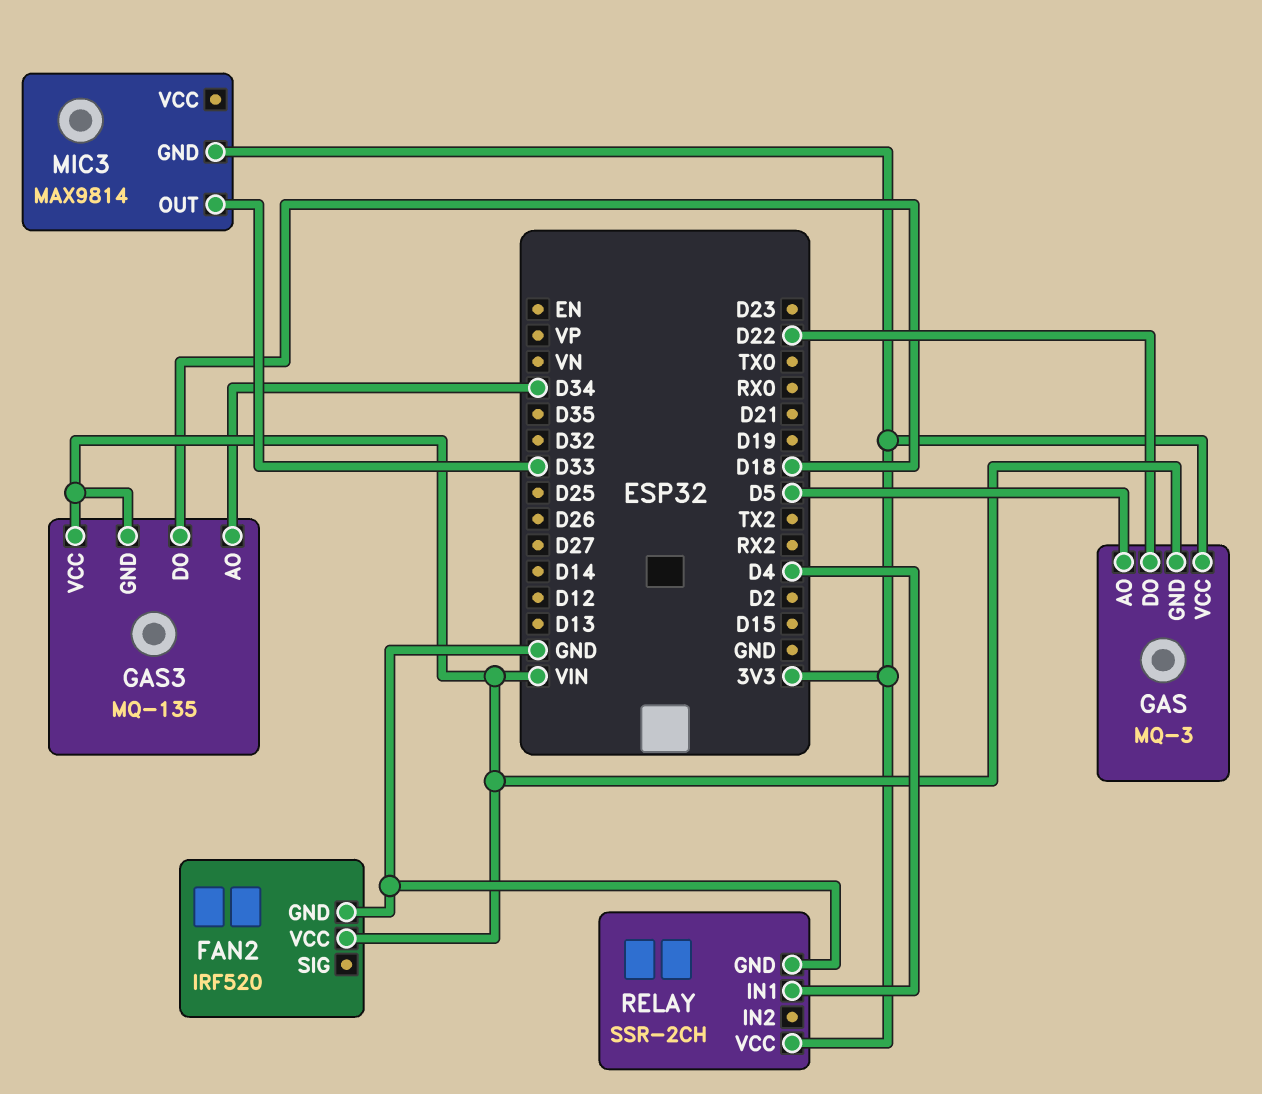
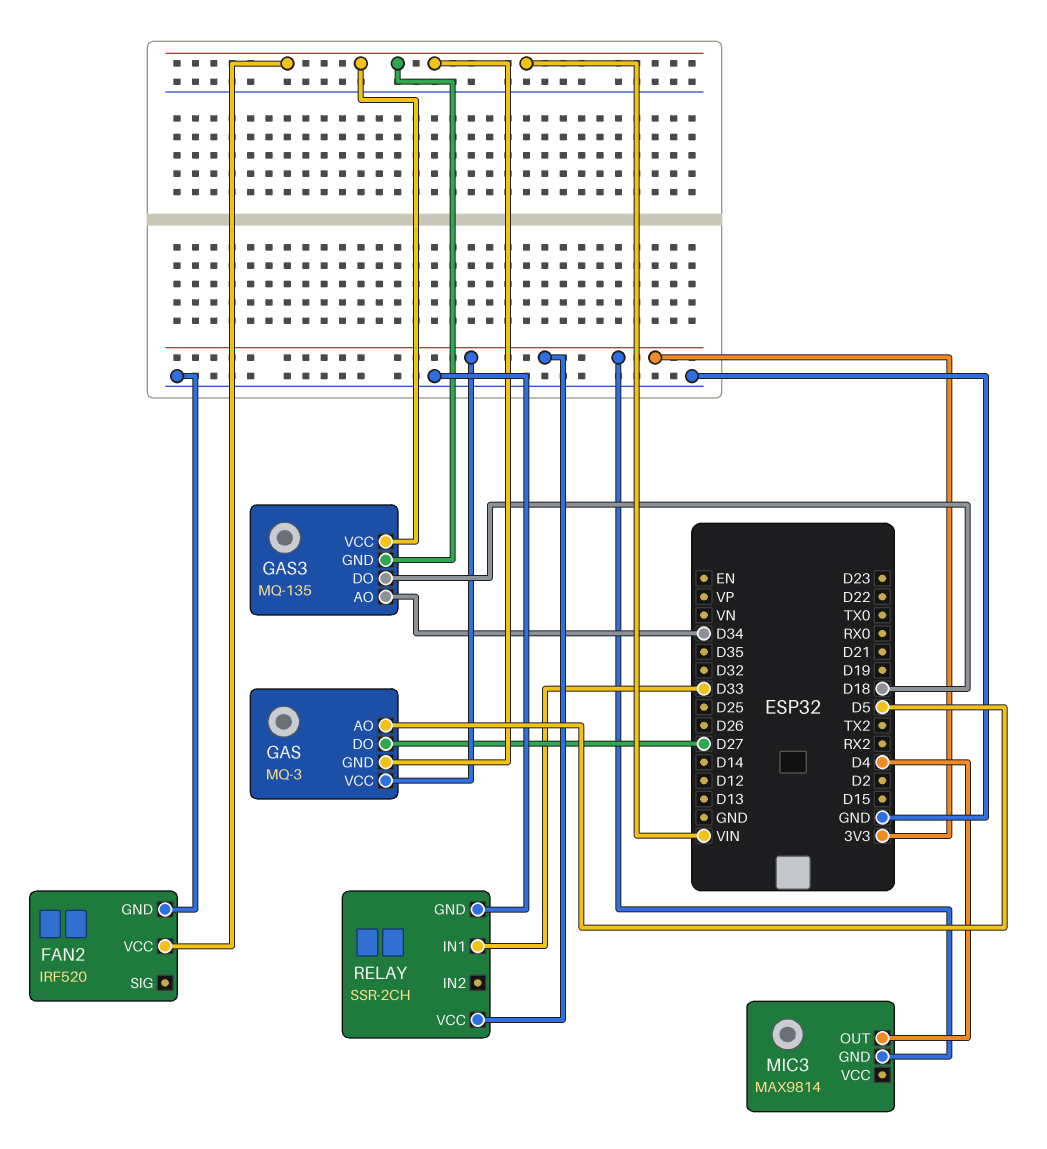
GAS pin DO: D22 -> D27
MIC3 pin OUT: D33 -> D4
RELAY pin IN1: D4 -> D33

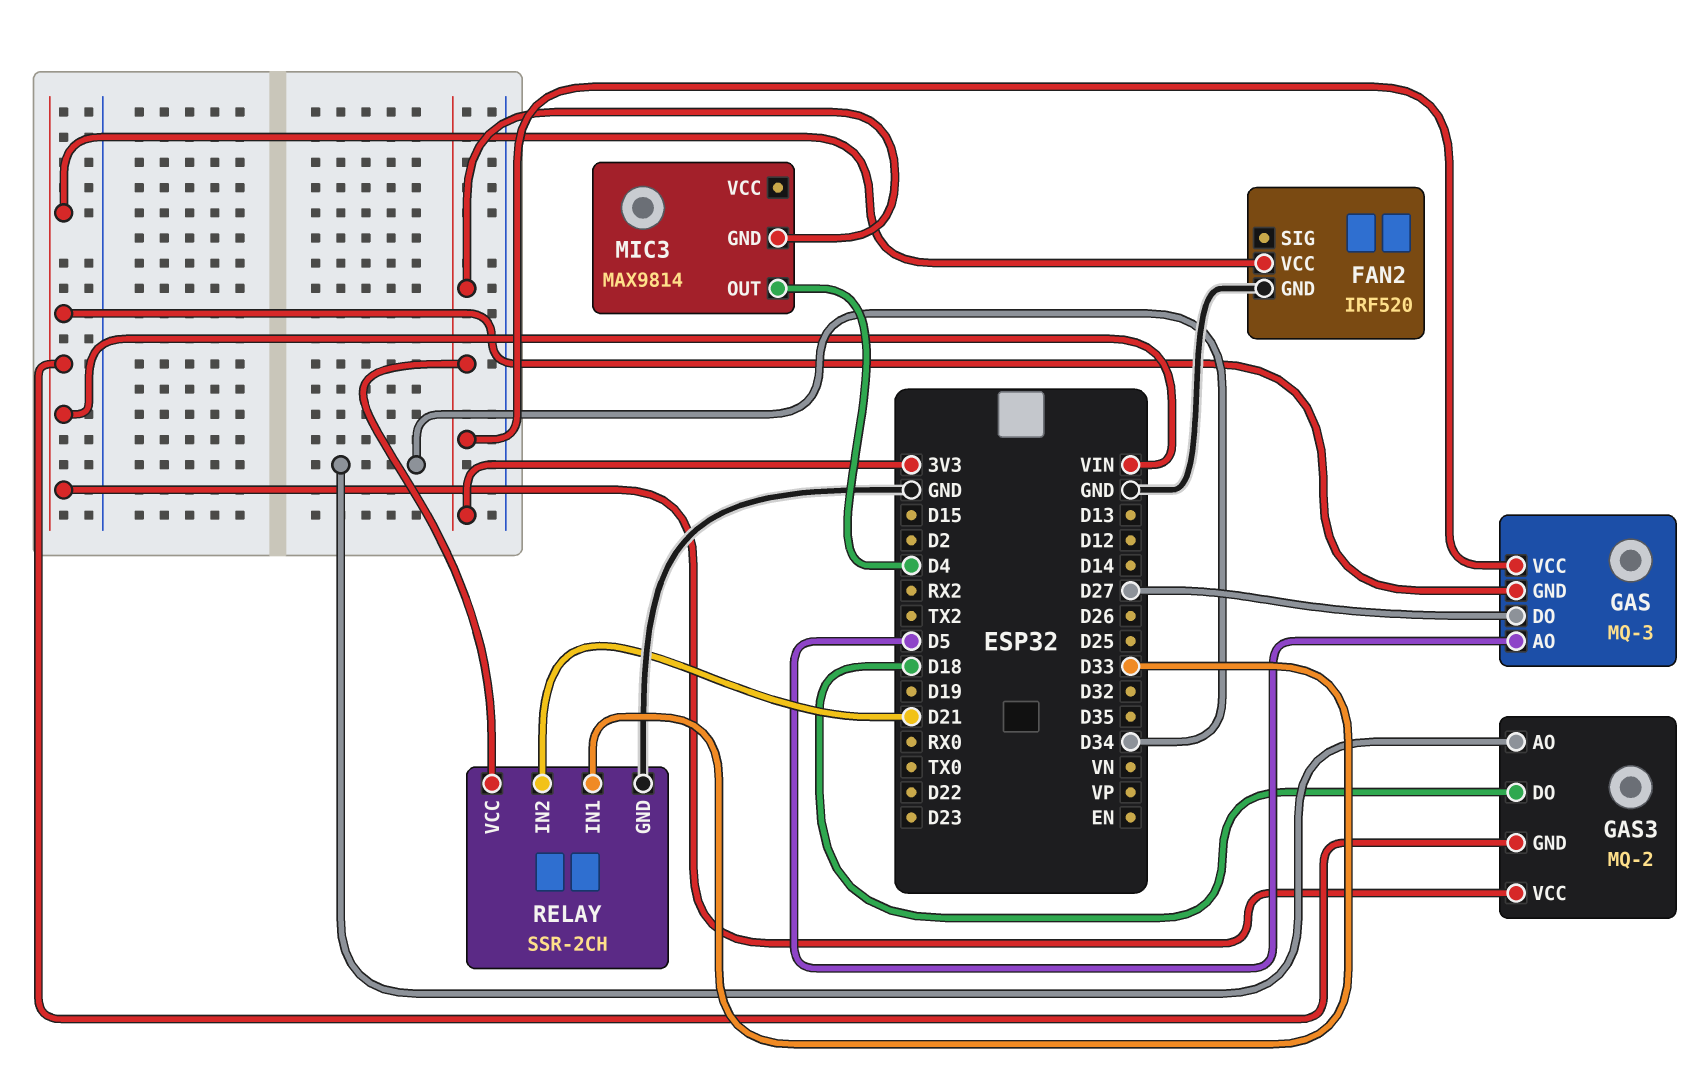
GAS3: MQ-135 -> MQ-2
RELAY pin IN2: none -> D21

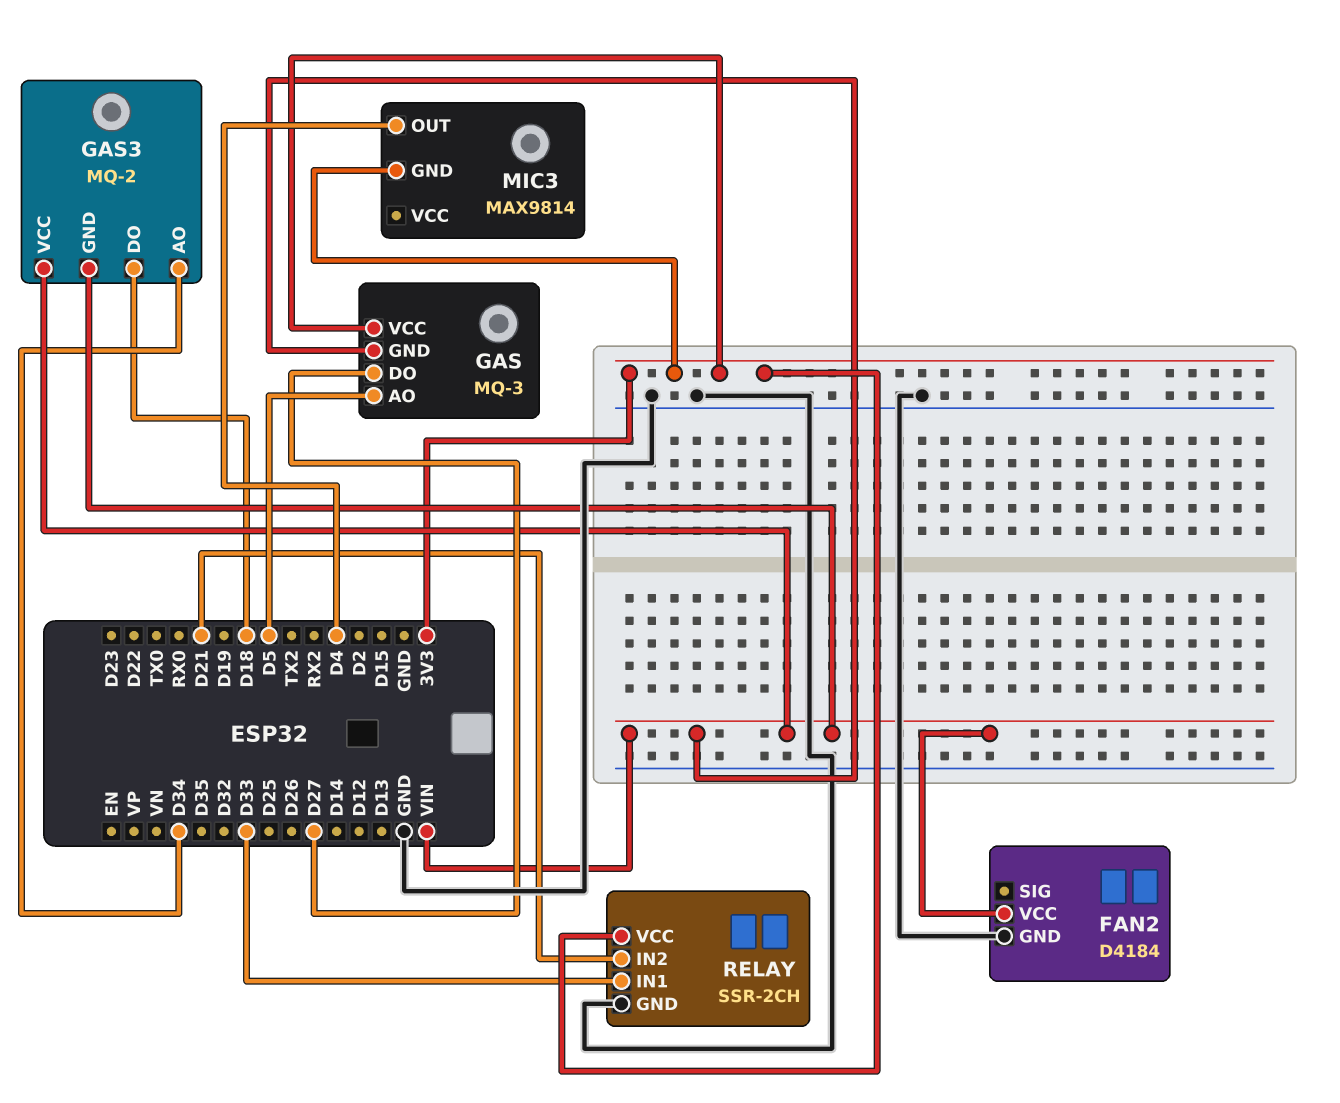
FAN2: IRF520 -> D4184

